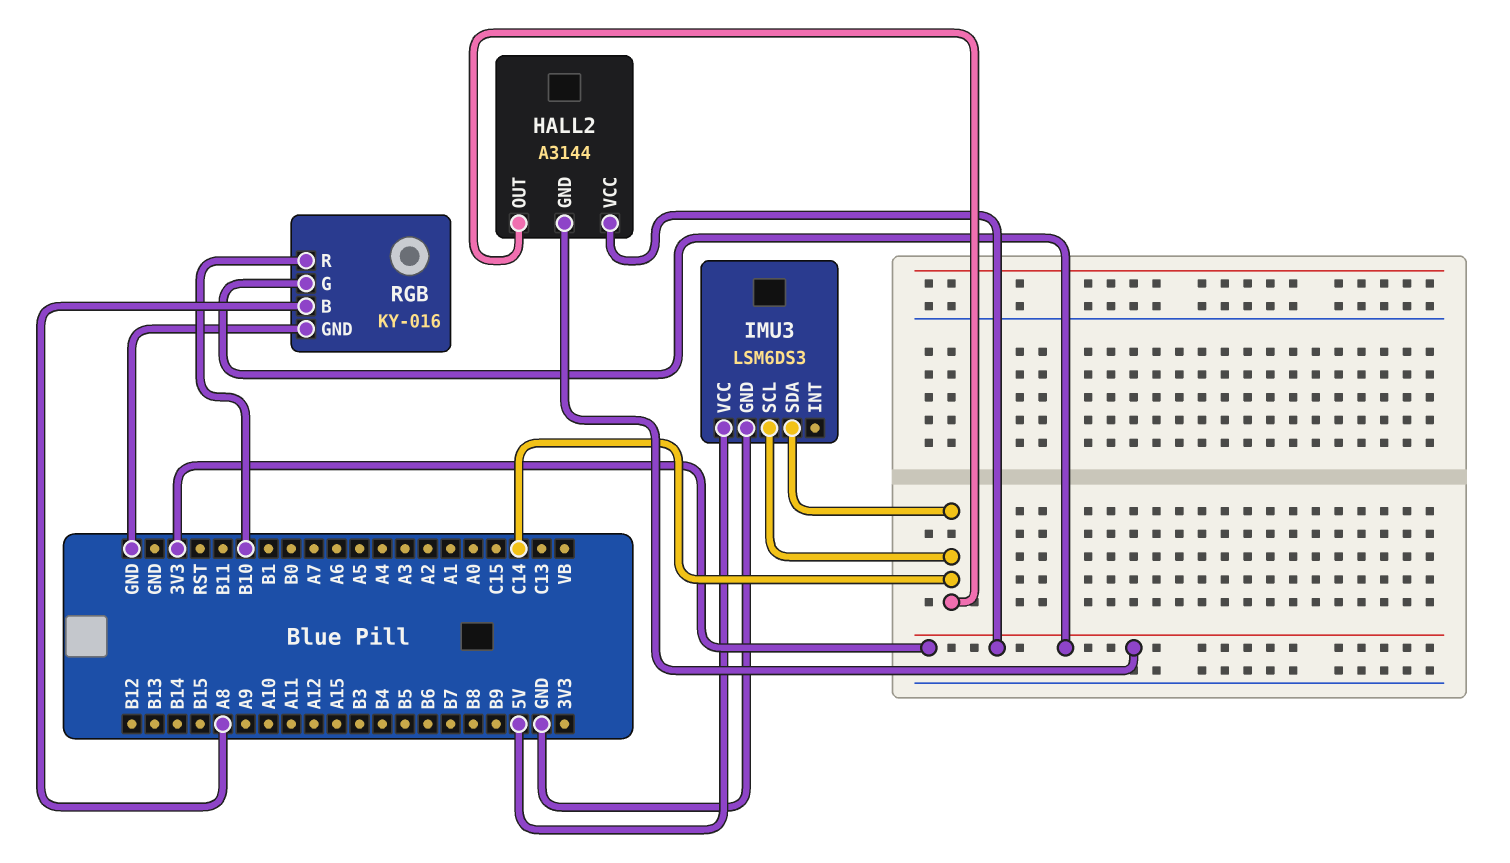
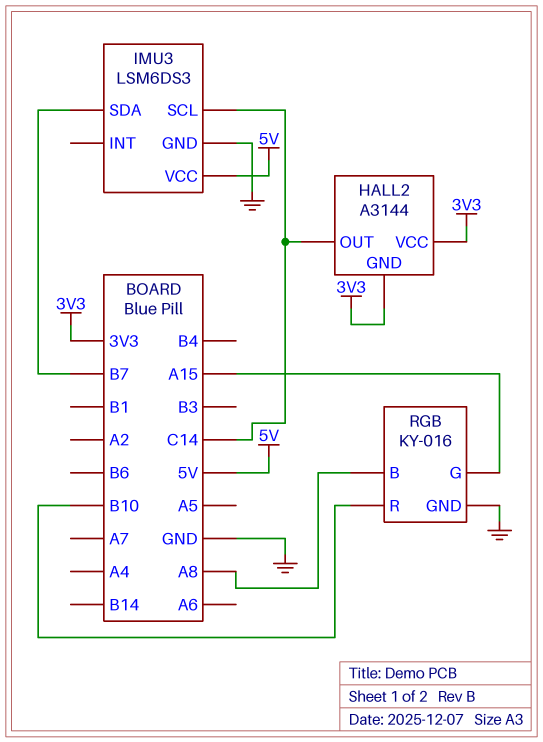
IMU3 pin SDA: C14 -> B7
RGB pin G: 3V3 -> A15

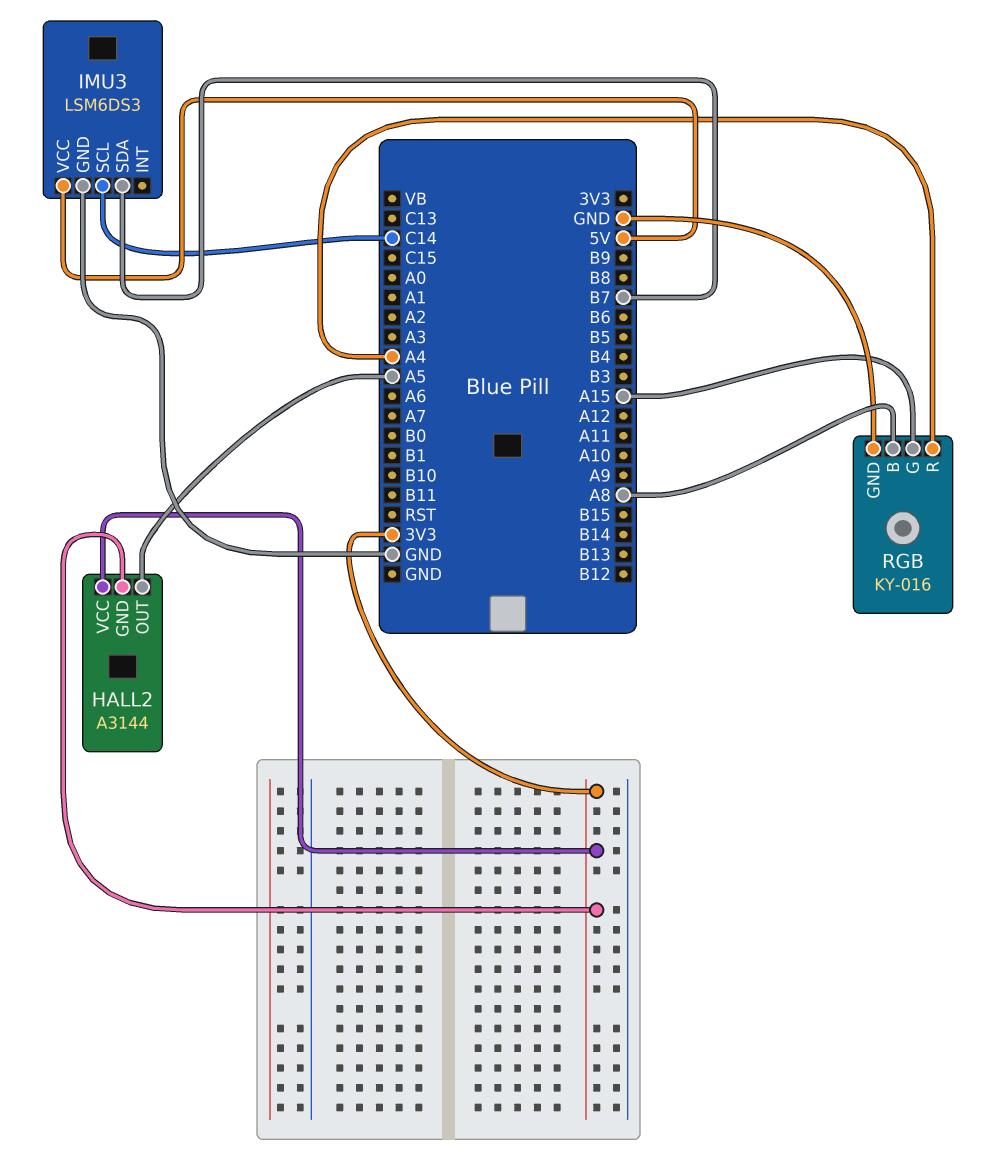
HALL2 pin OUT: C14 -> A5
RGB pin R: B10 -> A4

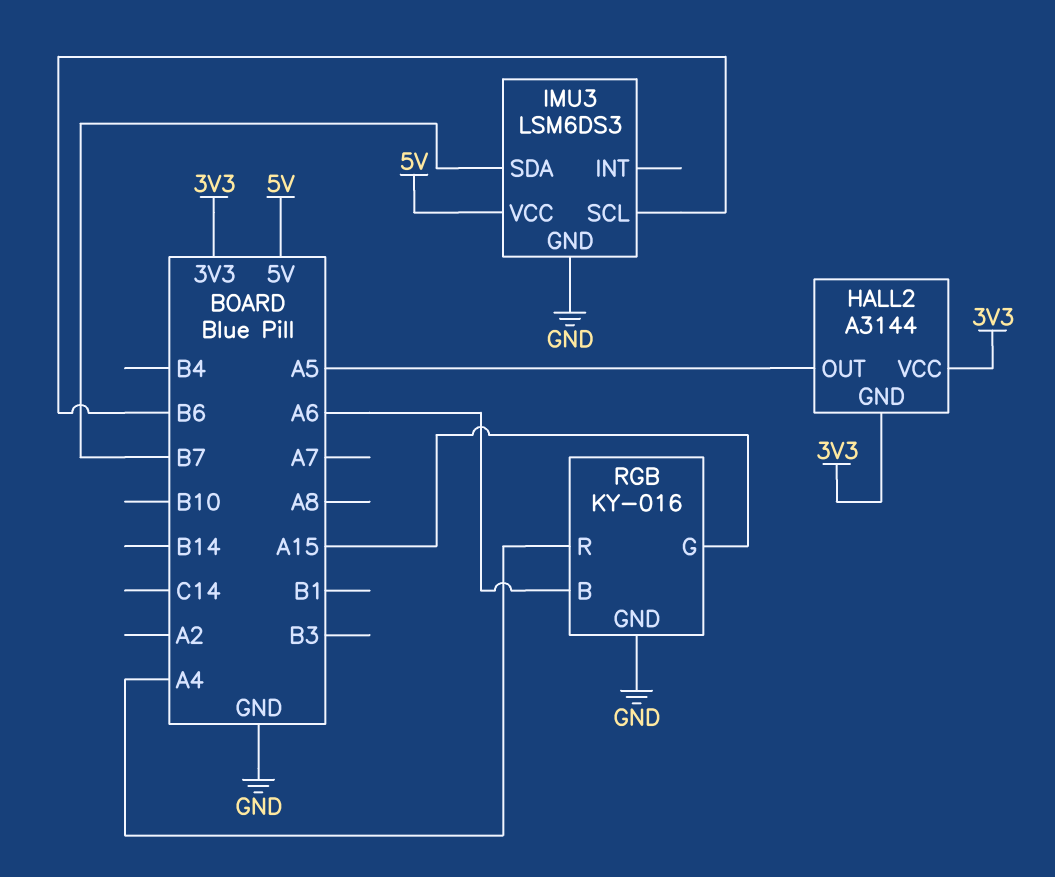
IMU3 pin SCL: C14 -> B6
RGB pin B: A8 -> A6

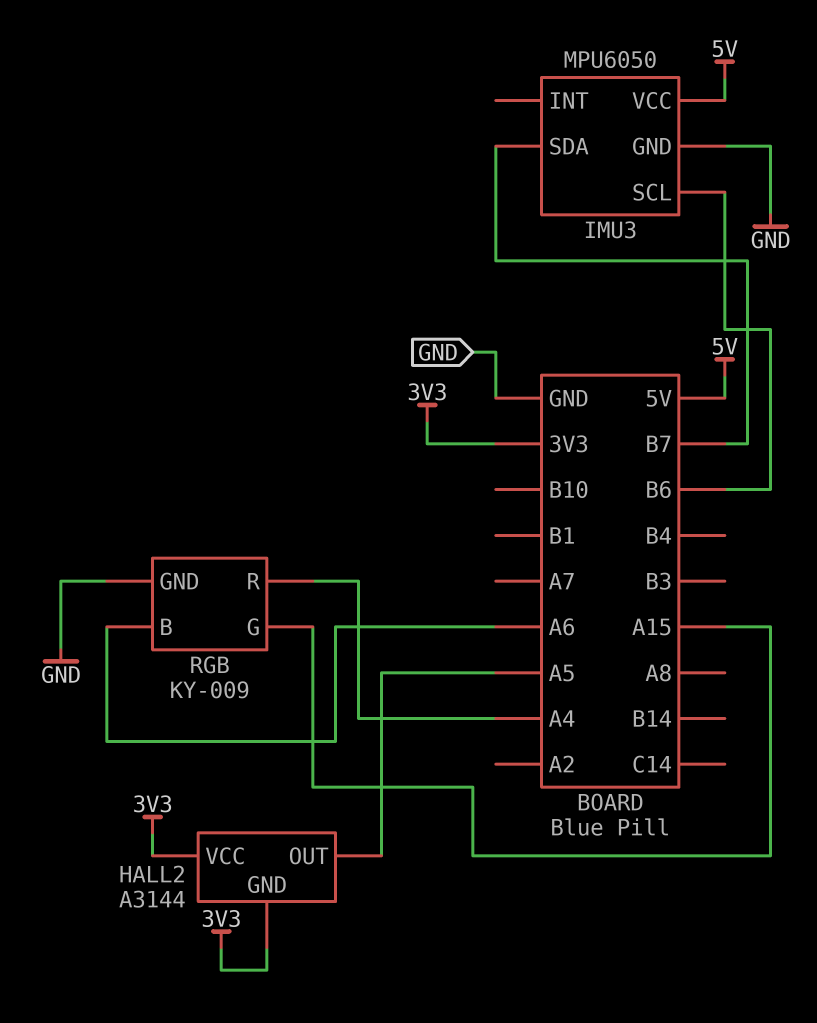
IMU3: LSM6DS3 -> MPU6050
RGB: KY-016 -> KY-009

